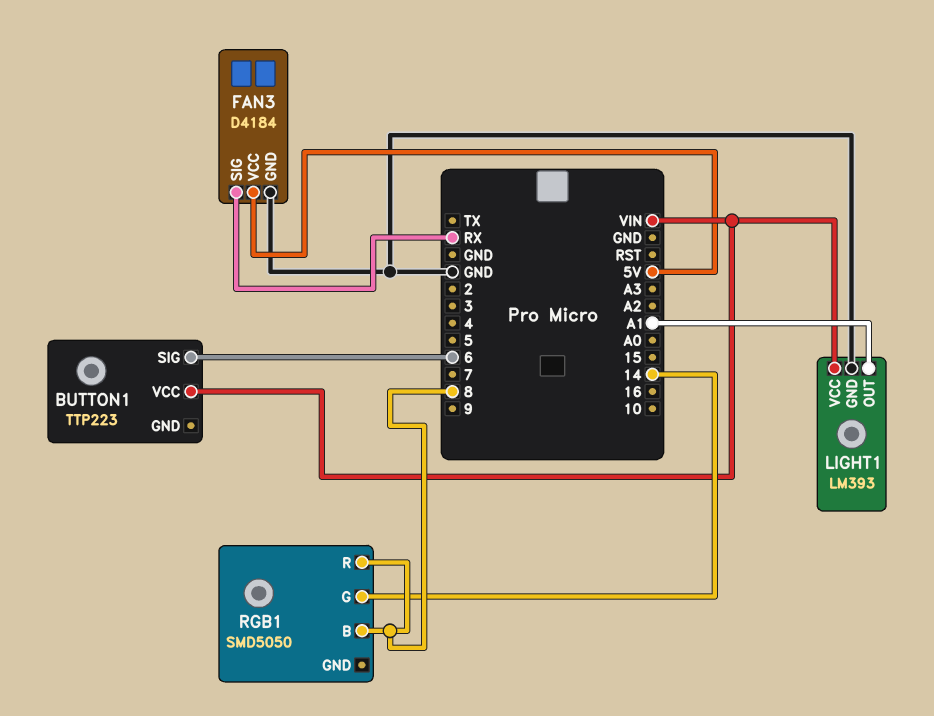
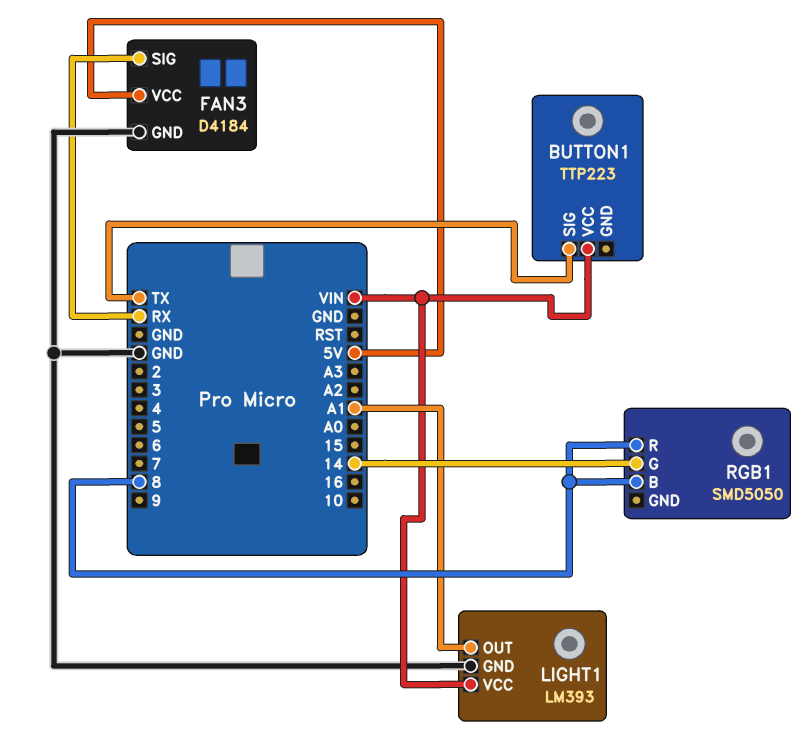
BUTTON1 pin SIG: 6 -> TX

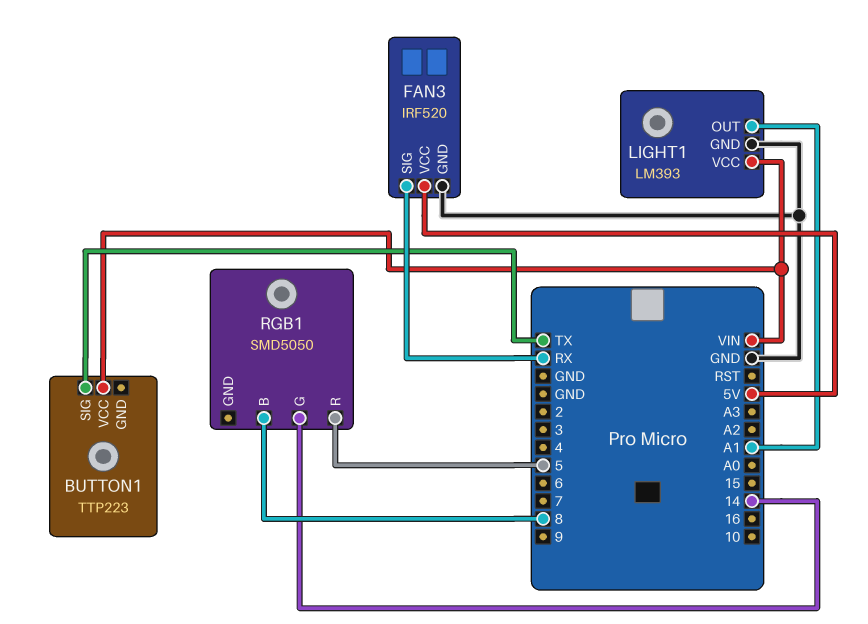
FAN3: D4184 -> IRF520
RGB1 pin R: 8 -> 5

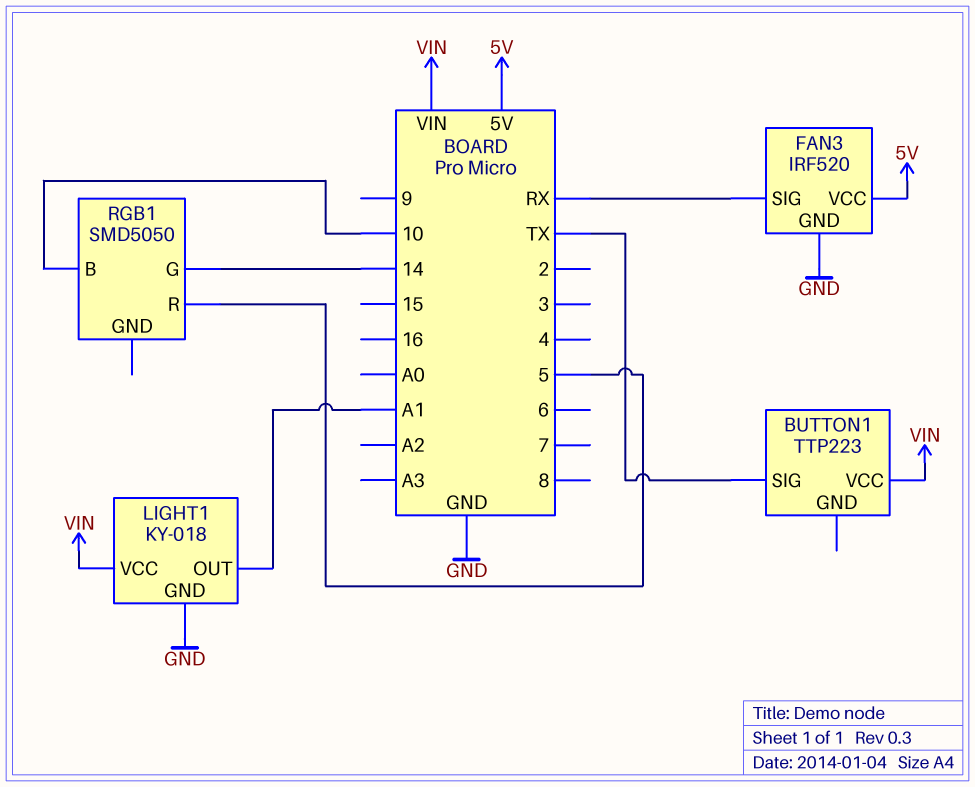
LIGHT1: LM393 -> KY-018
RGB1 pin B: 8 -> 10

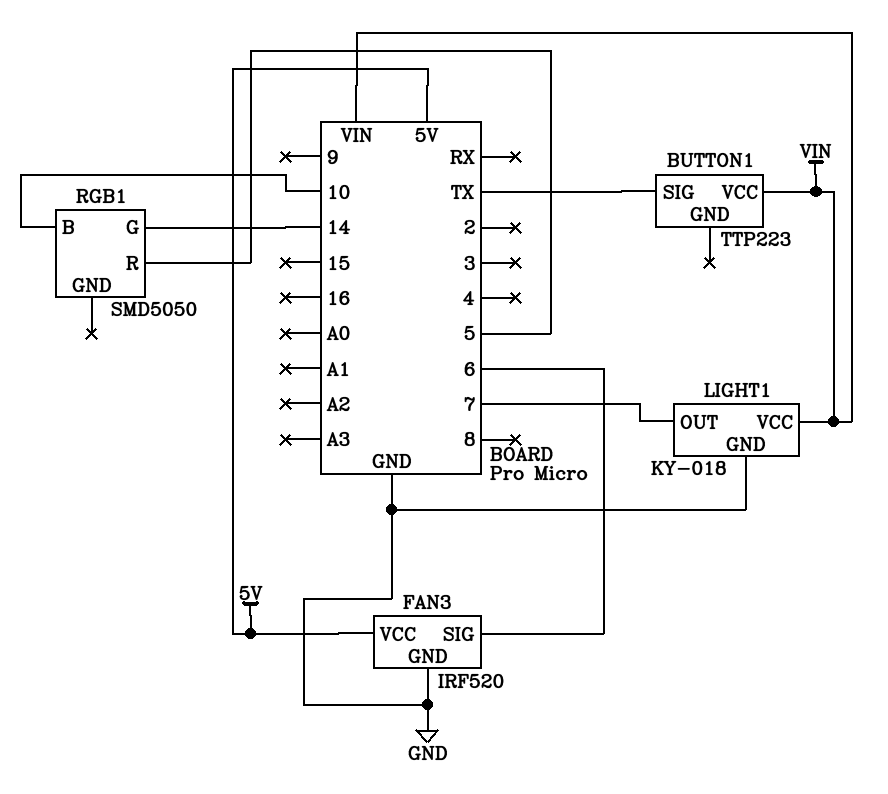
FAN3 pin SIG: RX -> 6
LIGHT1 pin OUT: A1 -> 7

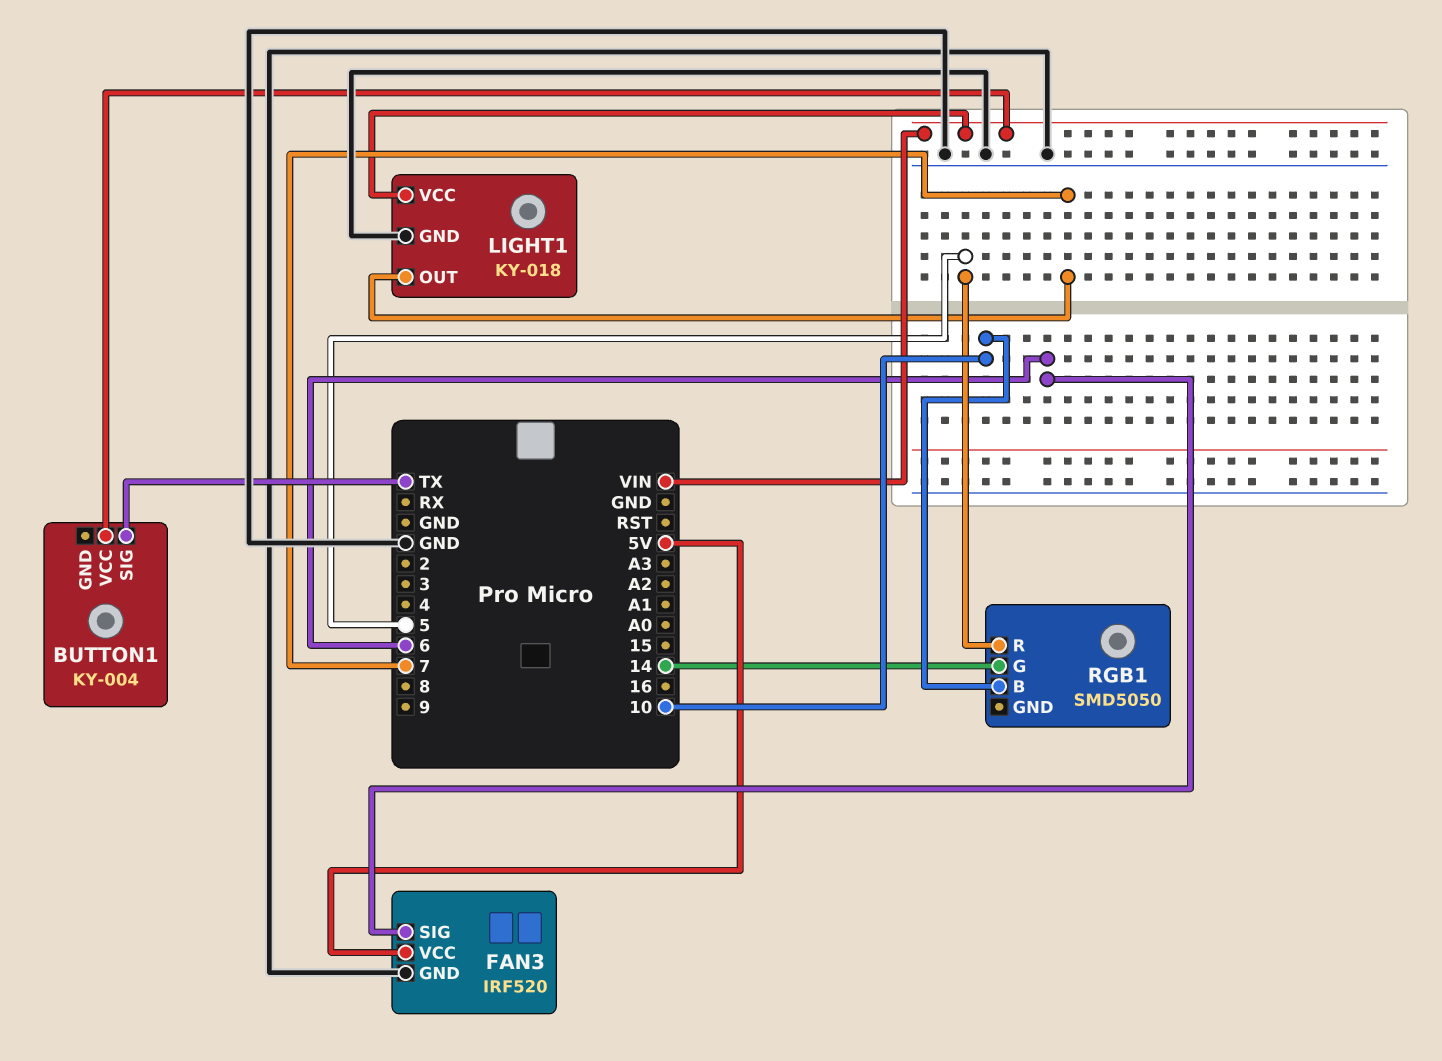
BUTTON1: TTP223 -> KY-004

